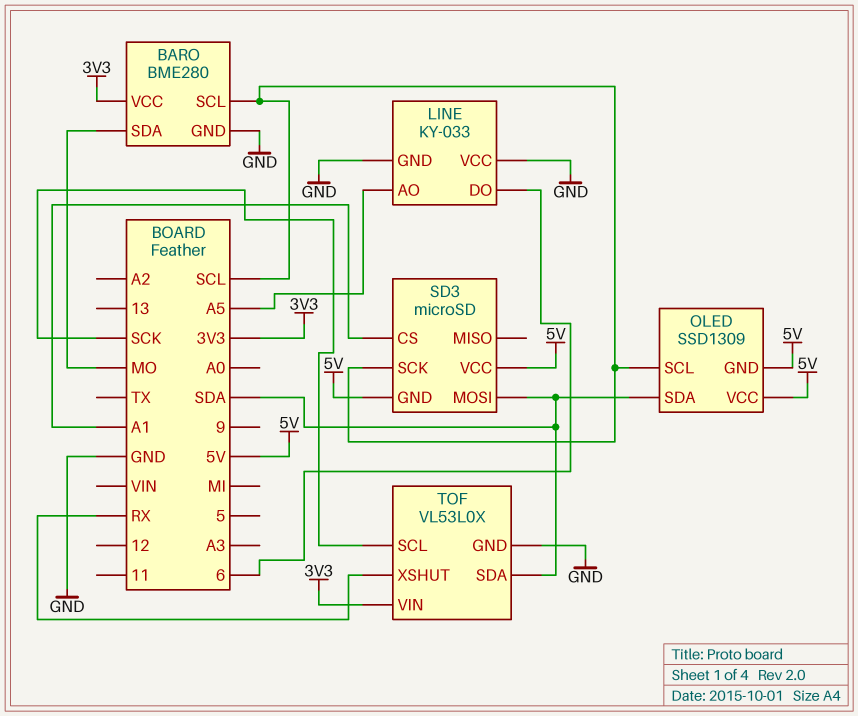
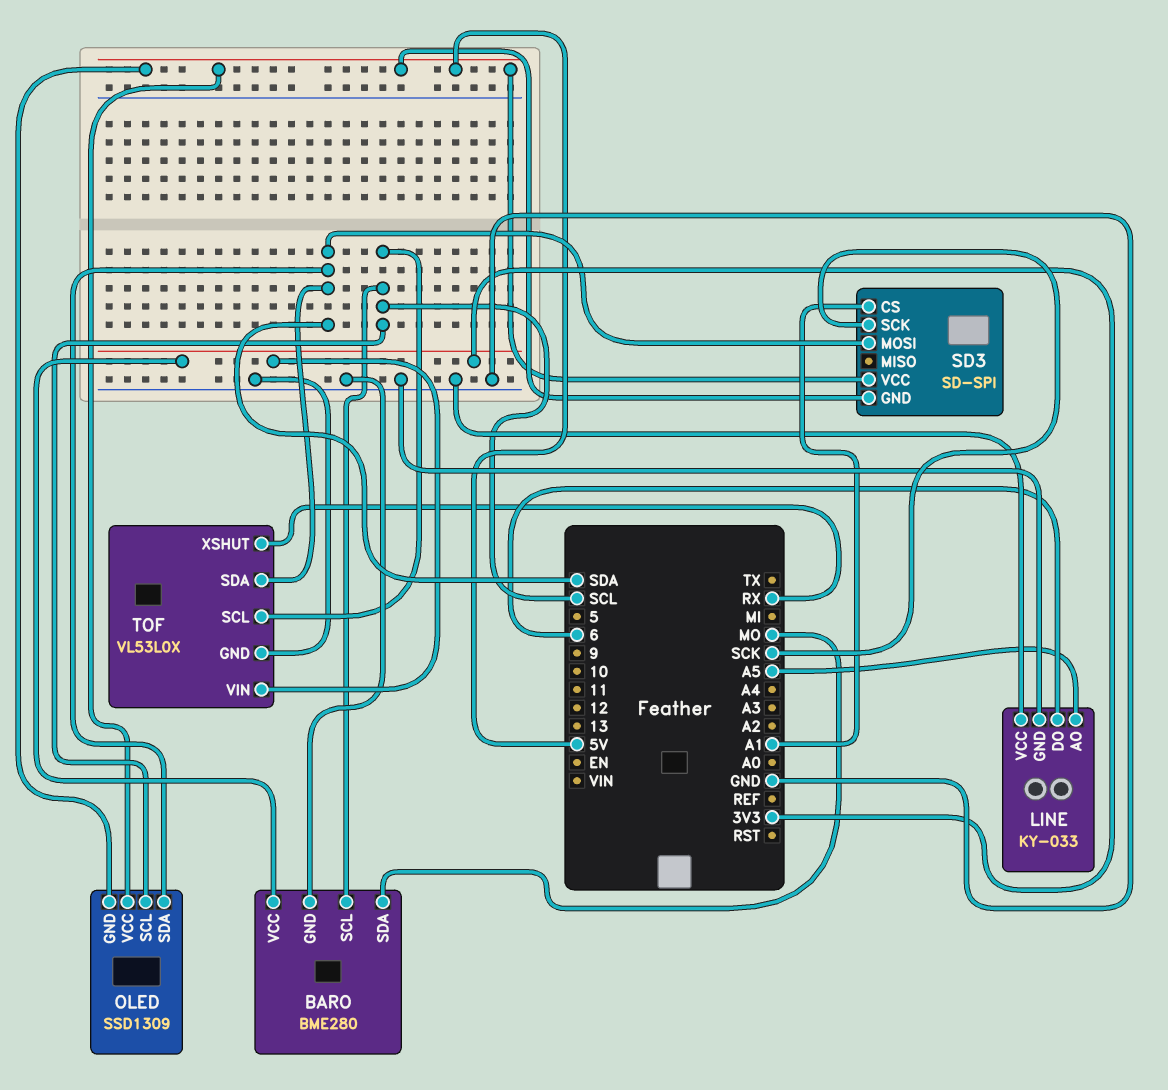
SD3: microSD -> SD-SPI
SD3 pin SCK: SCL -> SCK
TOF pin SCL: SCK -> SCL

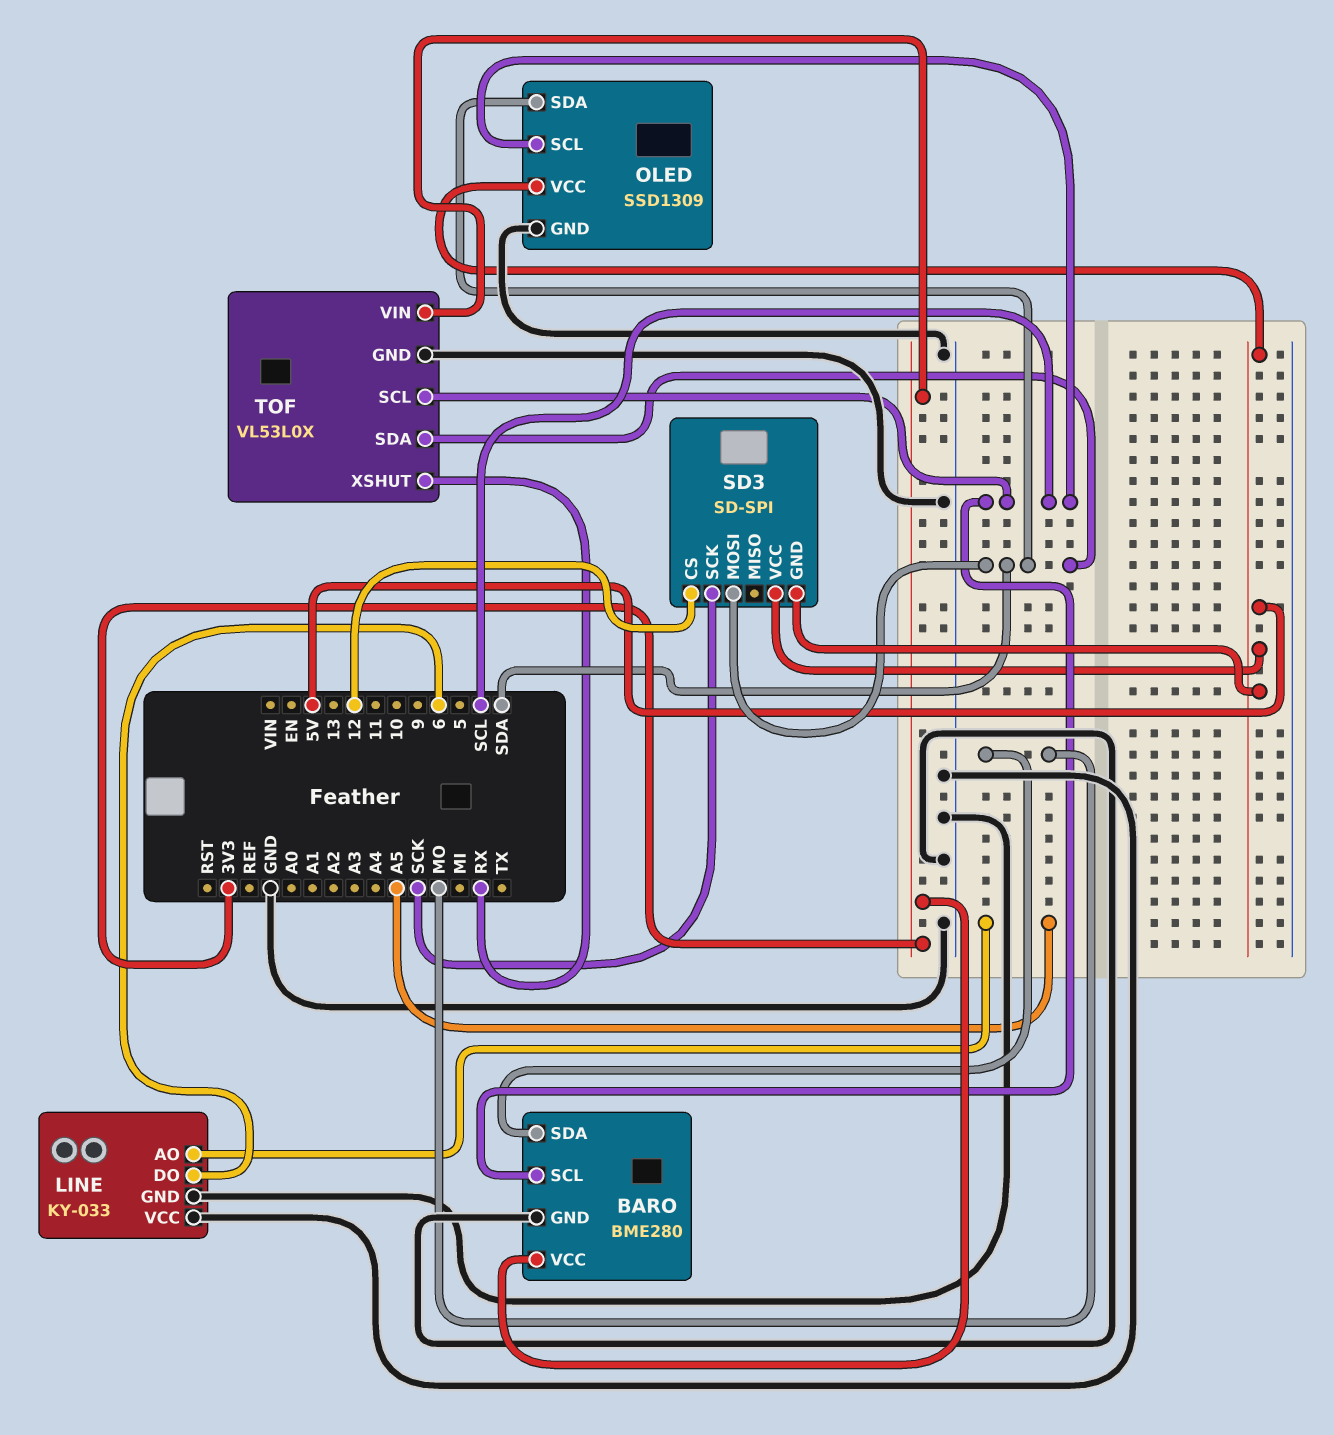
OLED pin GND: 5V -> GND
SD3 pin CS: A1 -> 12

